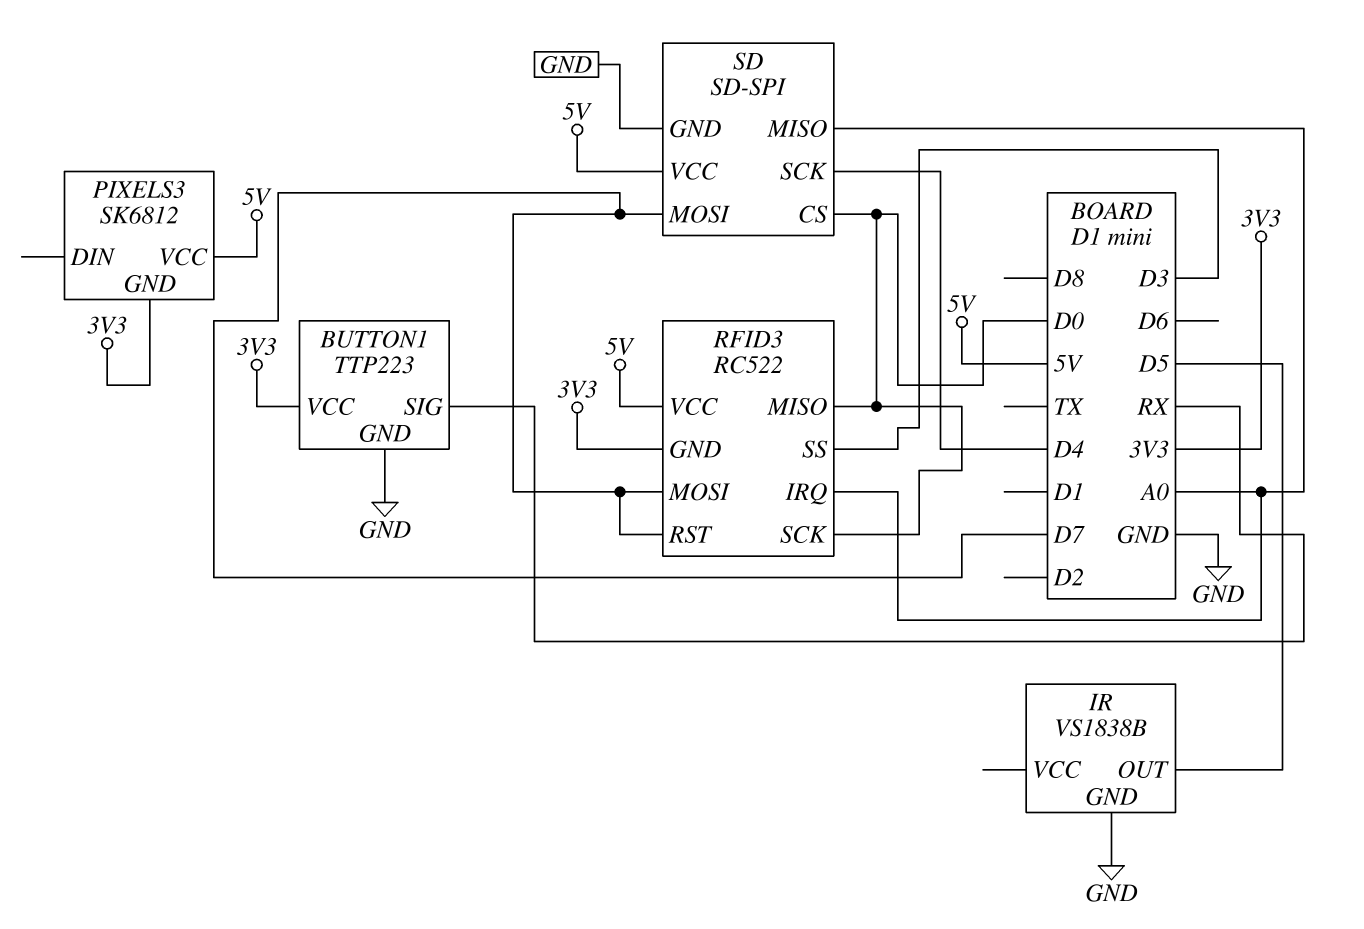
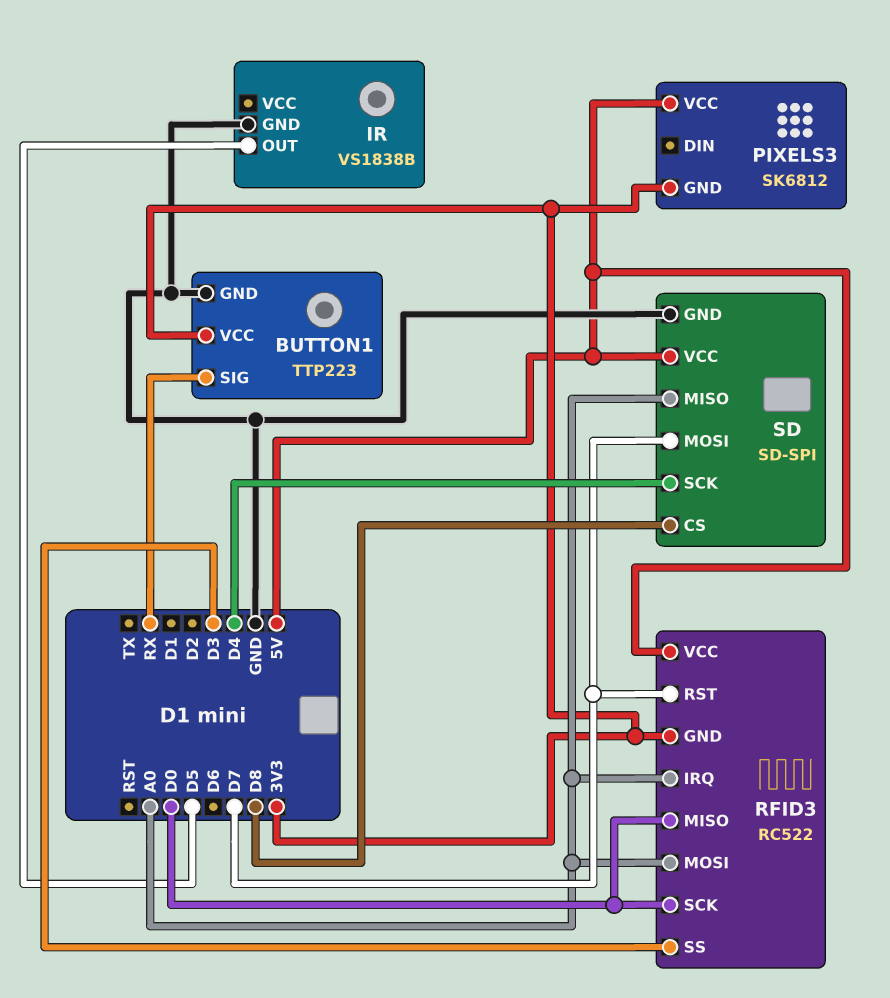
RFID3 pin MOSI: D7 -> A0
SD pin CS: D0 -> D8

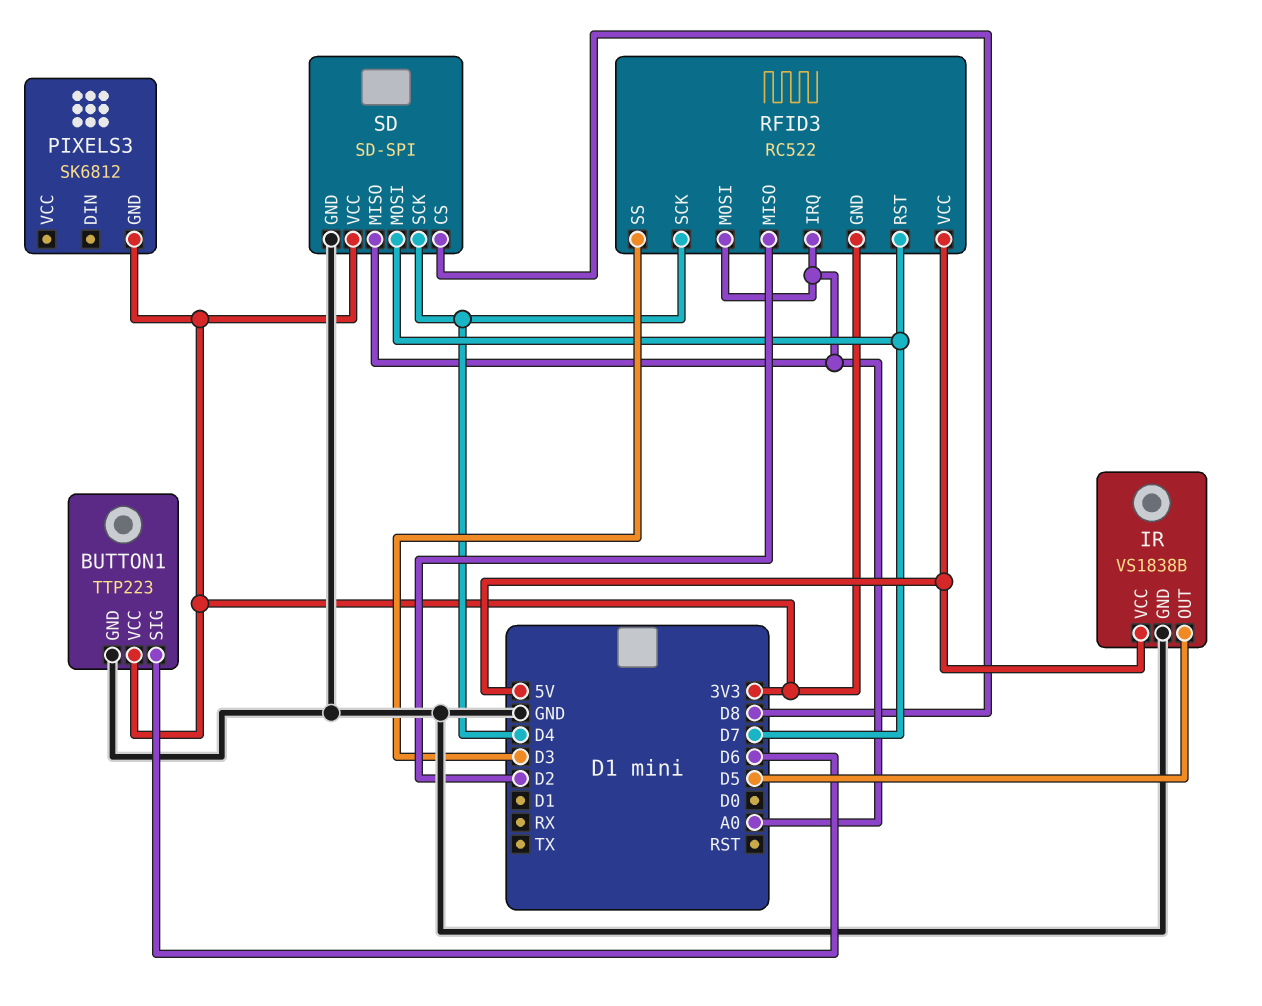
BUTTON1 pin SIG: RX -> D6
IR pin VCC: none -> 5V
PIXELS3 pin VCC: 5V -> none
RFID3 pin MISO: D0 -> D2
RFID3 pin SCK: D0 -> D4
SD pin VCC: 5V -> 3V3

